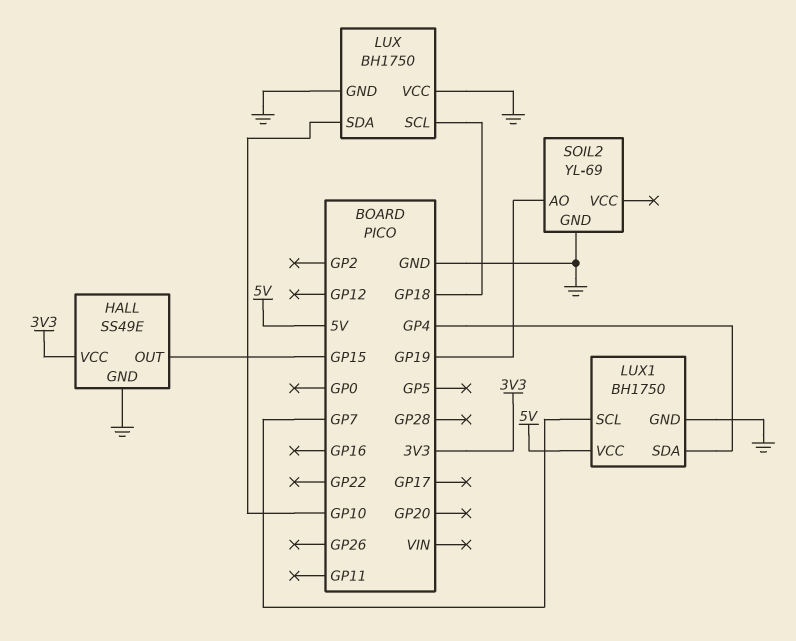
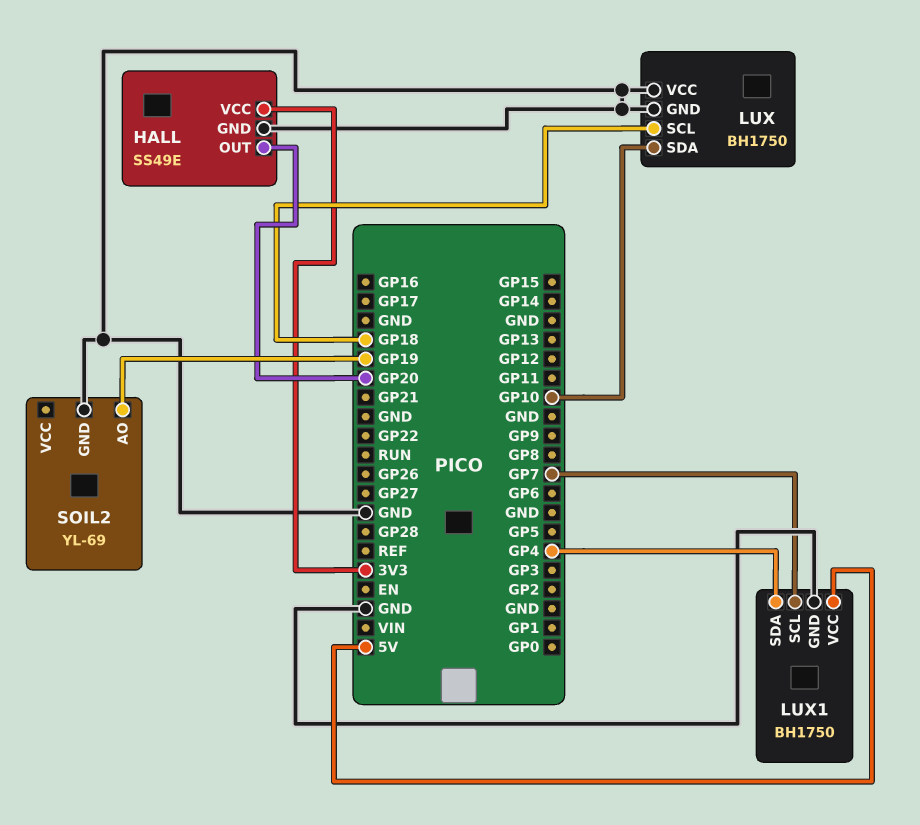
HALL pin OUT: GP15 -> GP20

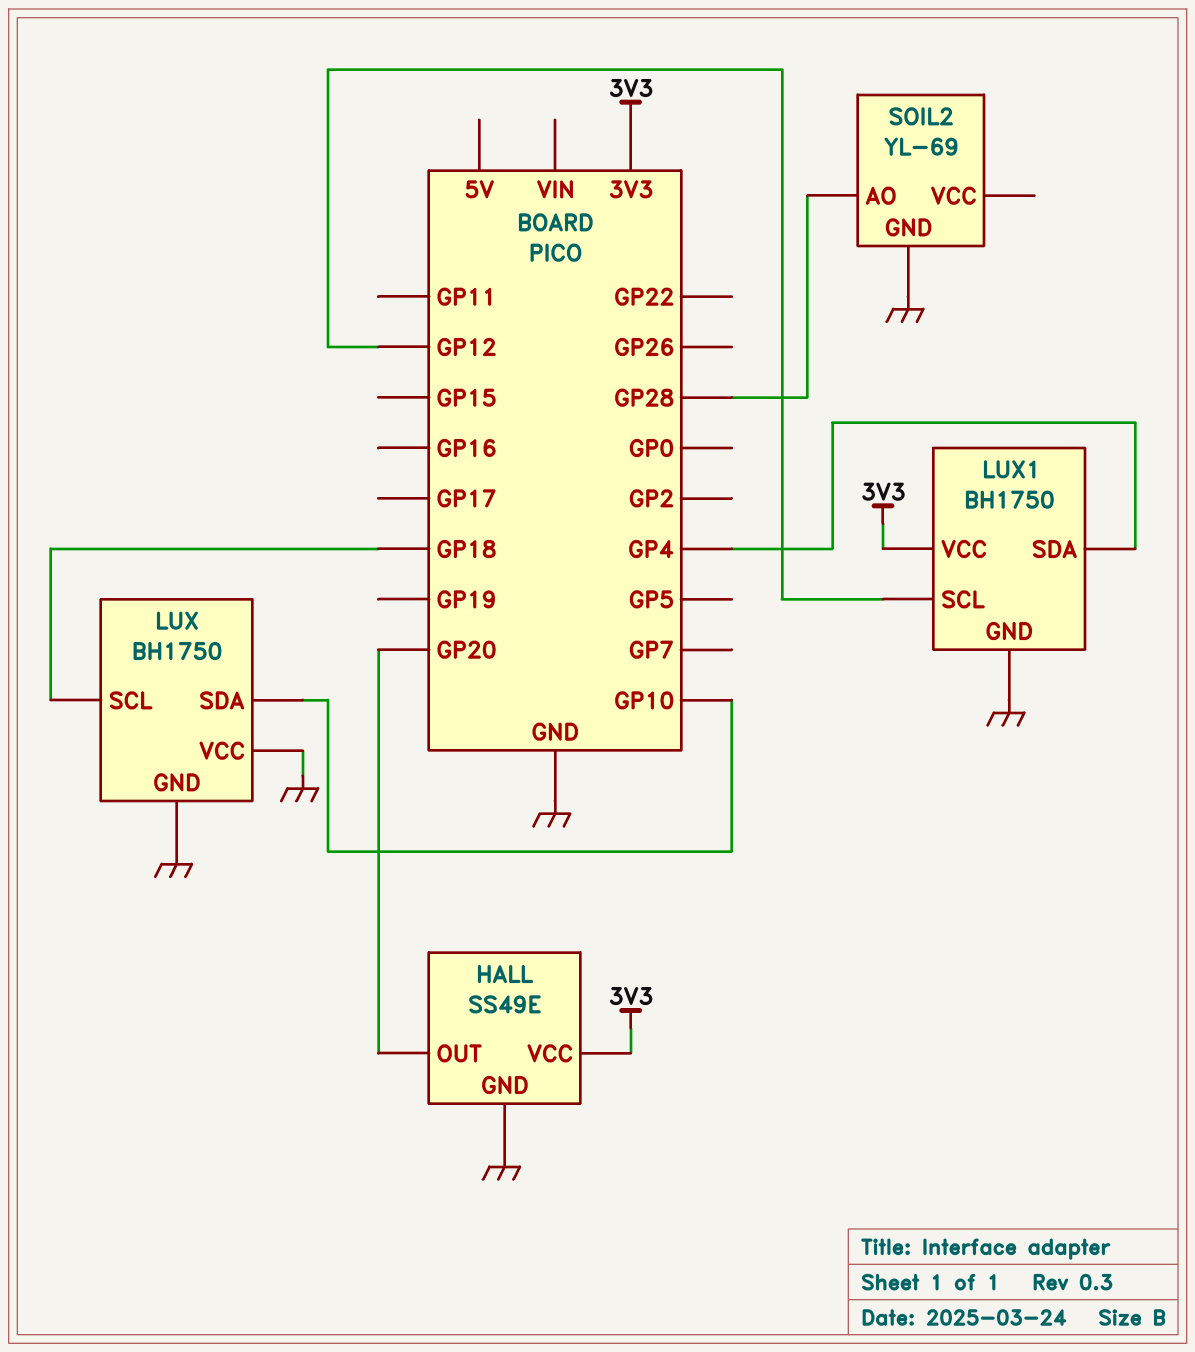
LUX1 pin SCL: GP7 -> GP12
LUX1 pin VCC: 5V -> 3V3
SOIL2 pin AO: GP19 -> GP28

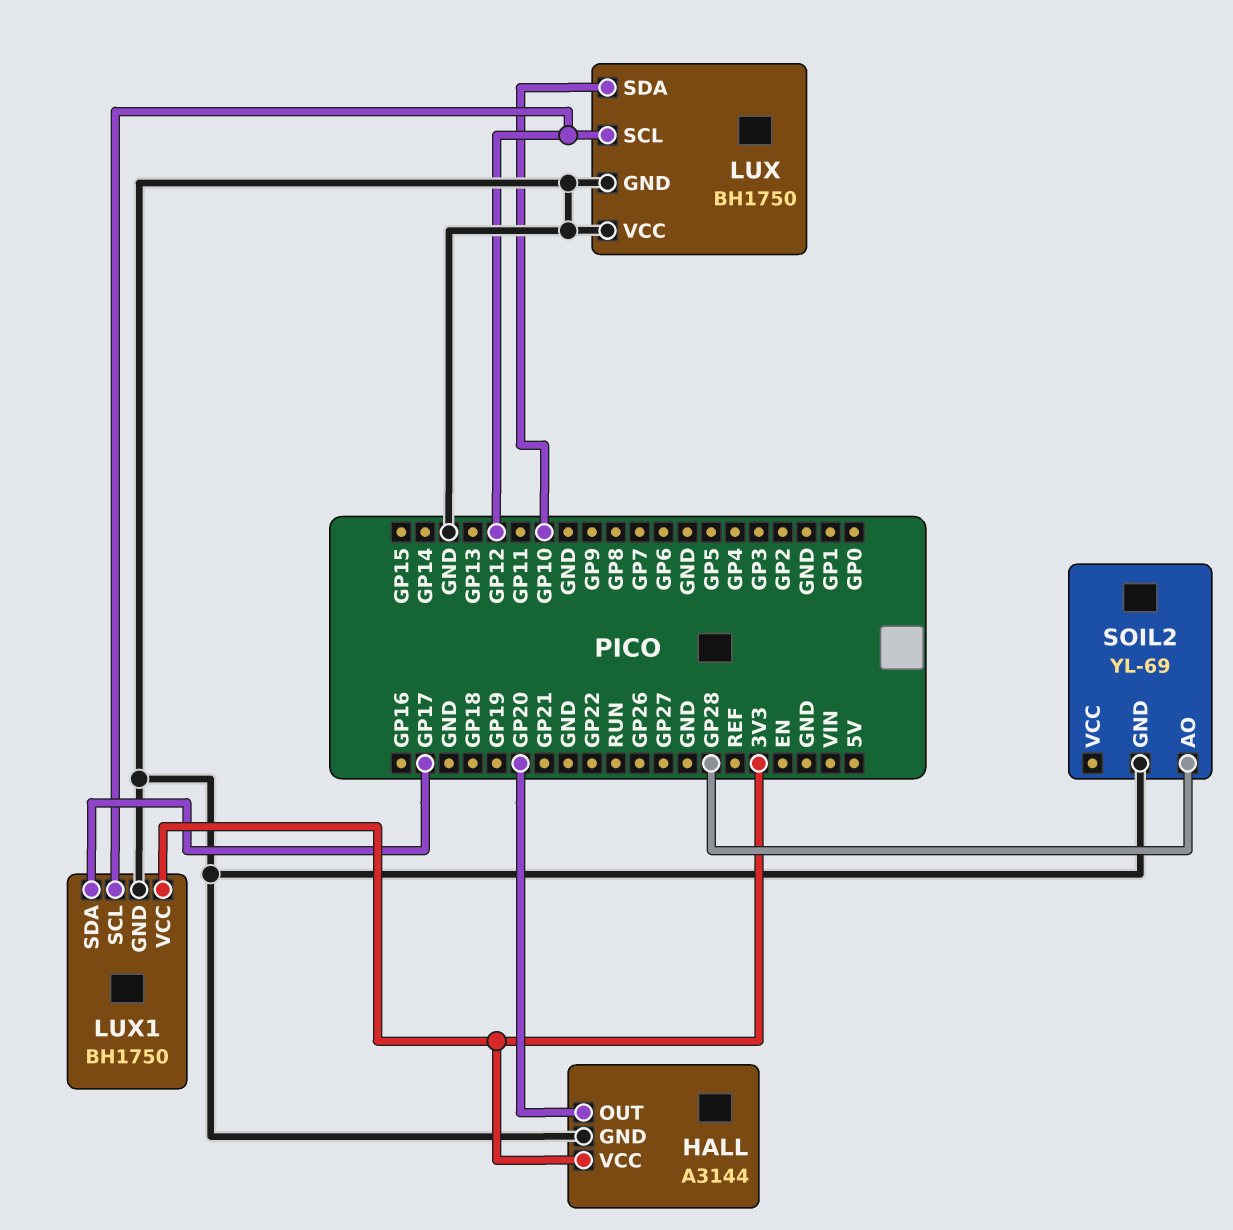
HALL: SS49E -> A3144
LUX pin SCL: GP18 -> GP12
LUX1 pin SDA: GP4 -> GP17

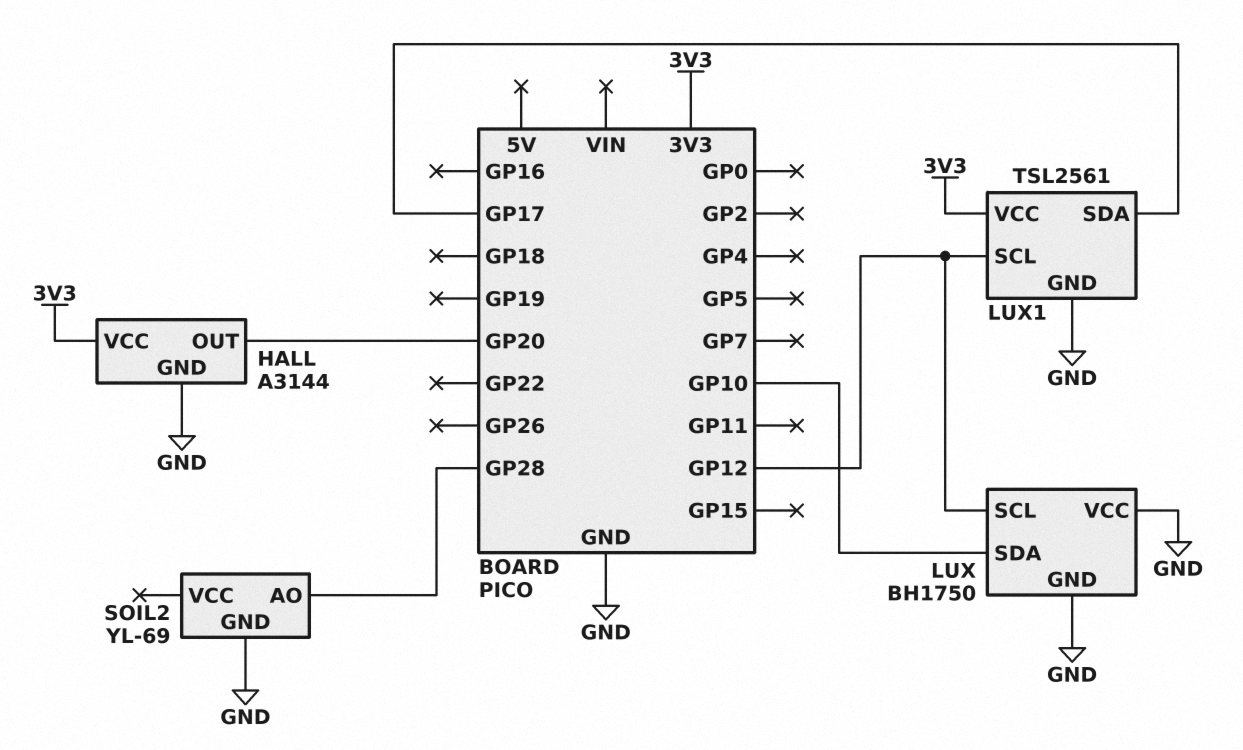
LUX1: BH1750 -> TSL2561

